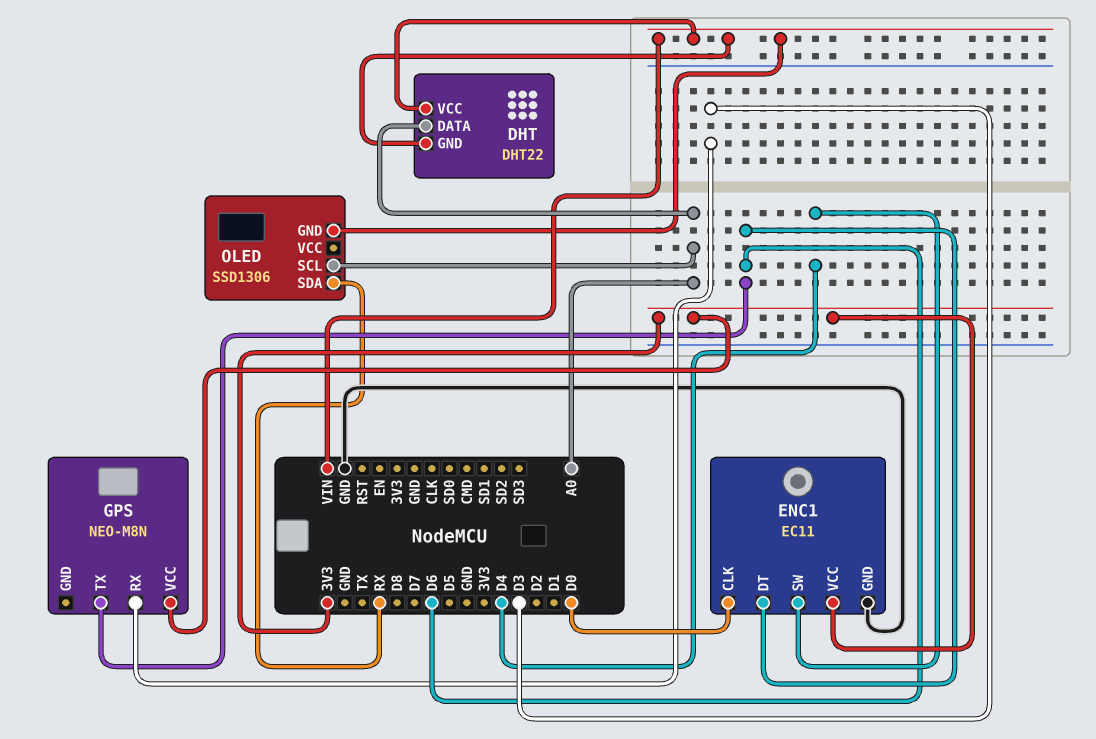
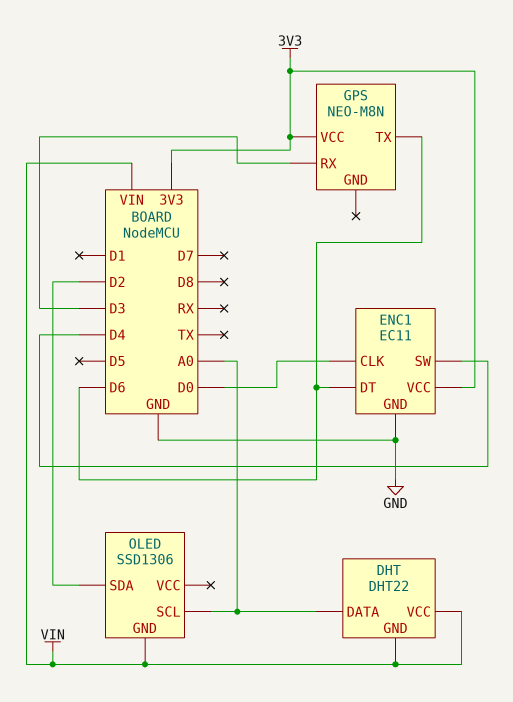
OLED pin SDA: RX -> D2

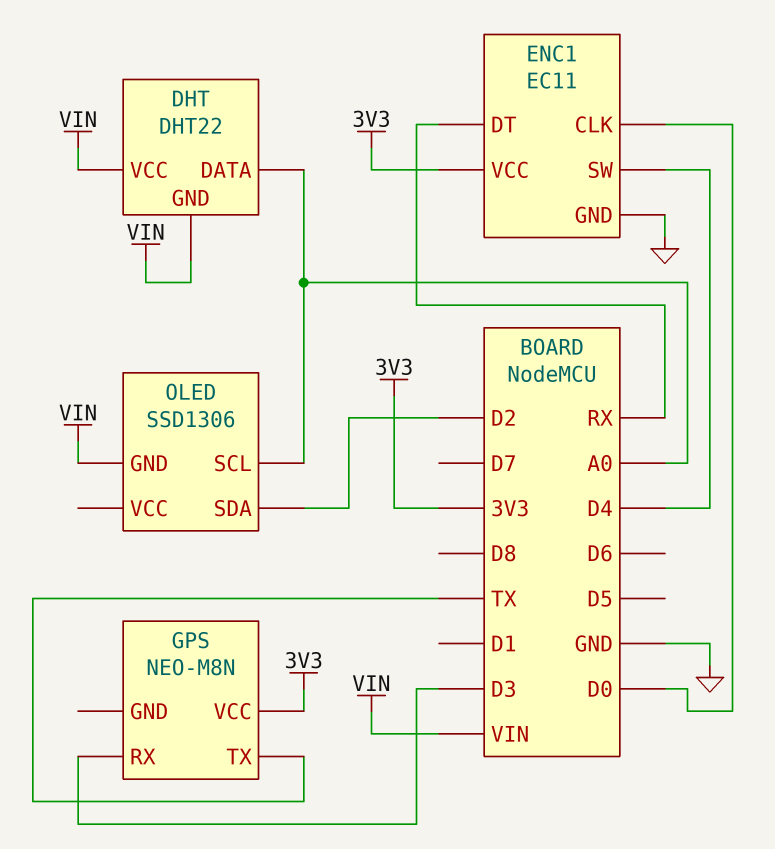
ENC1 pin DT: D6 -> RX
GPS pin TX: D6 -> TX

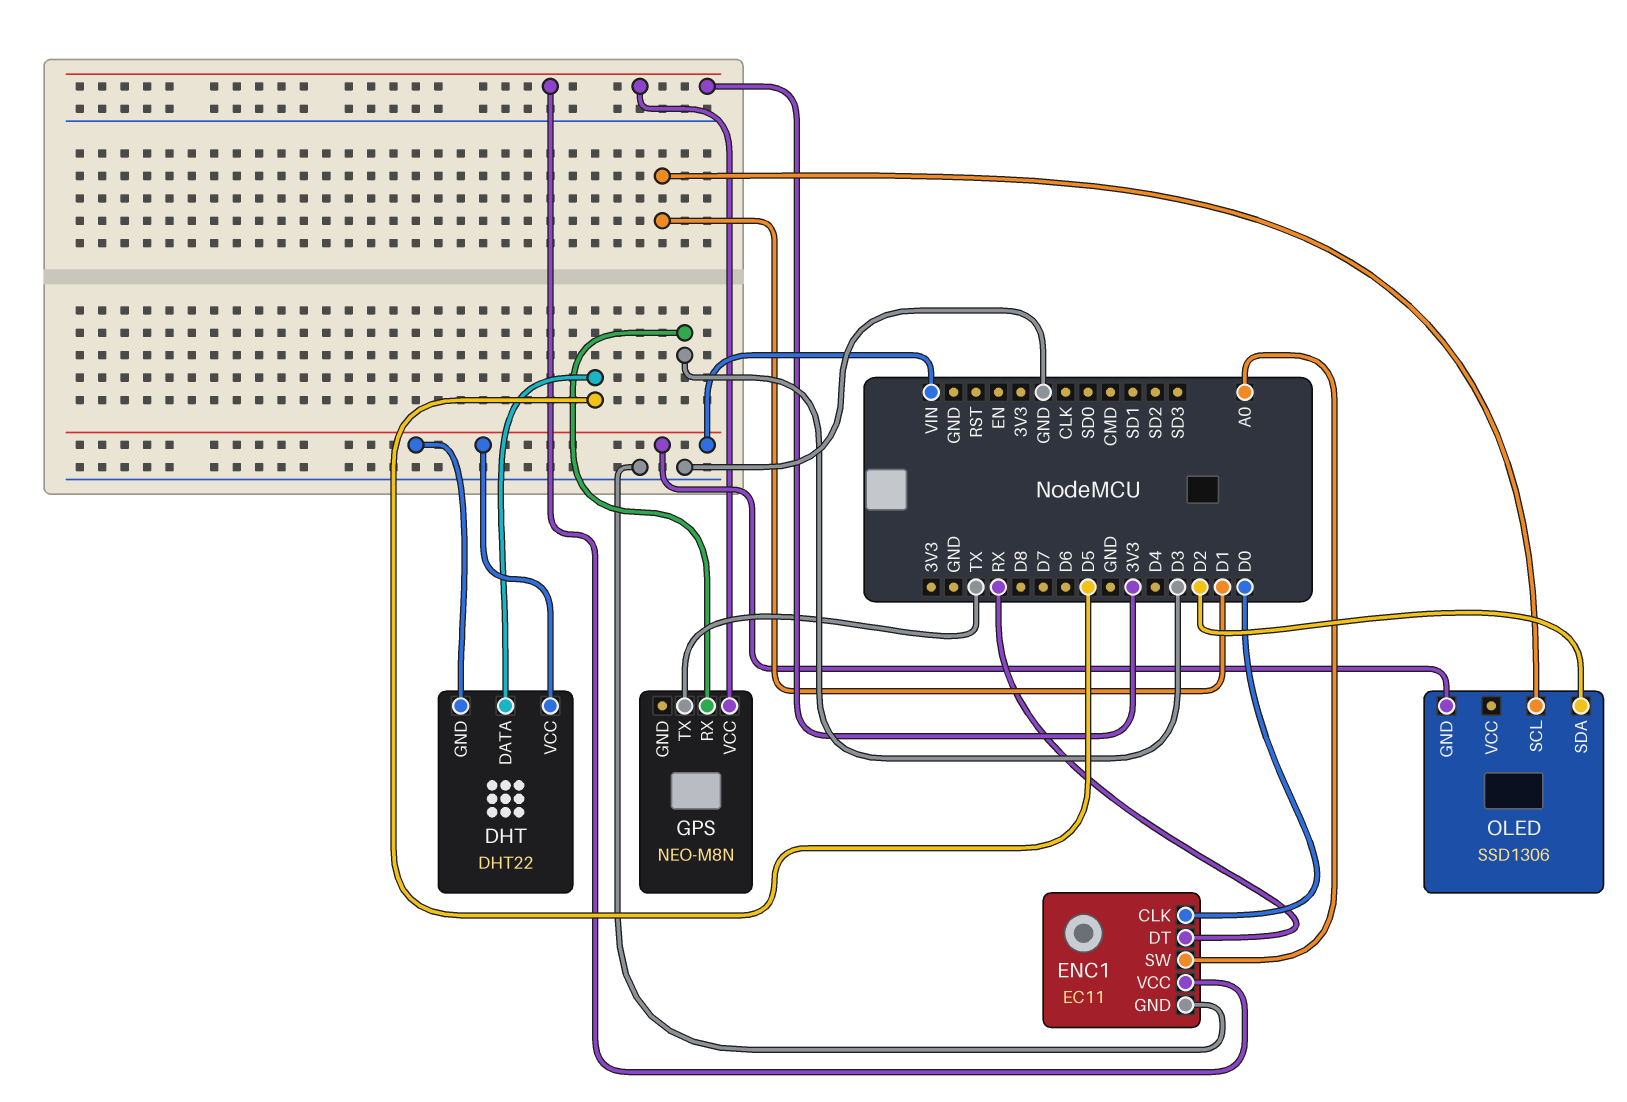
DHT pin DATA: A0 -> D5
ENC1 pin SW: D4 -> A0
OLED pin SCL: A0 -> D1

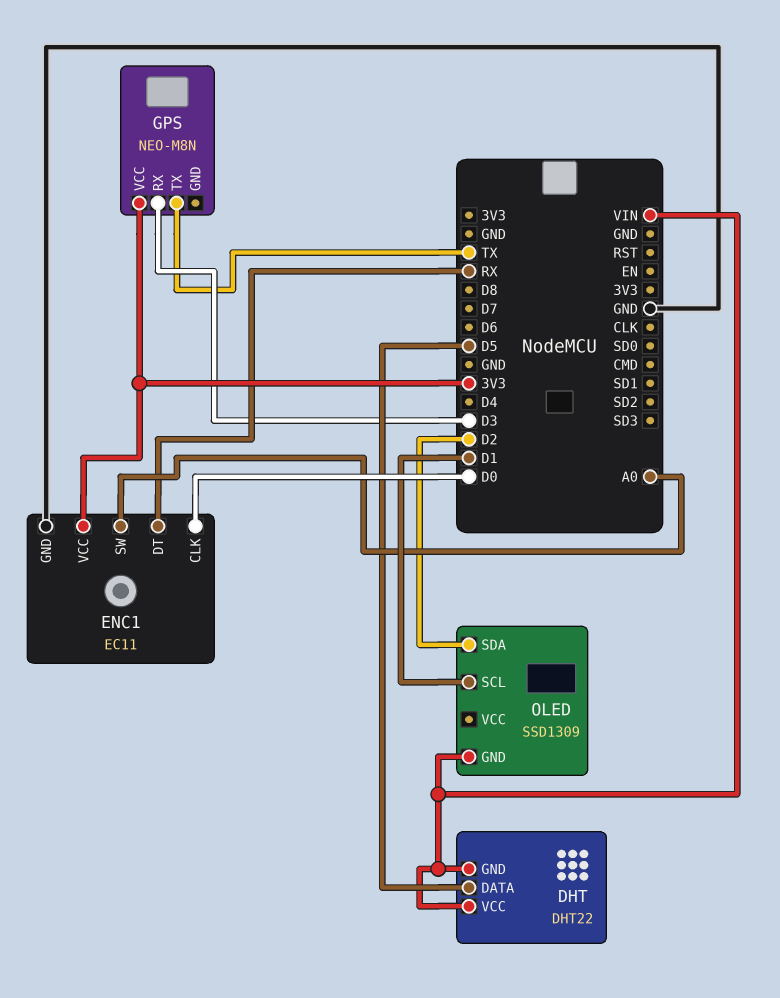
OLED: SSD1306 -> SSD1309

